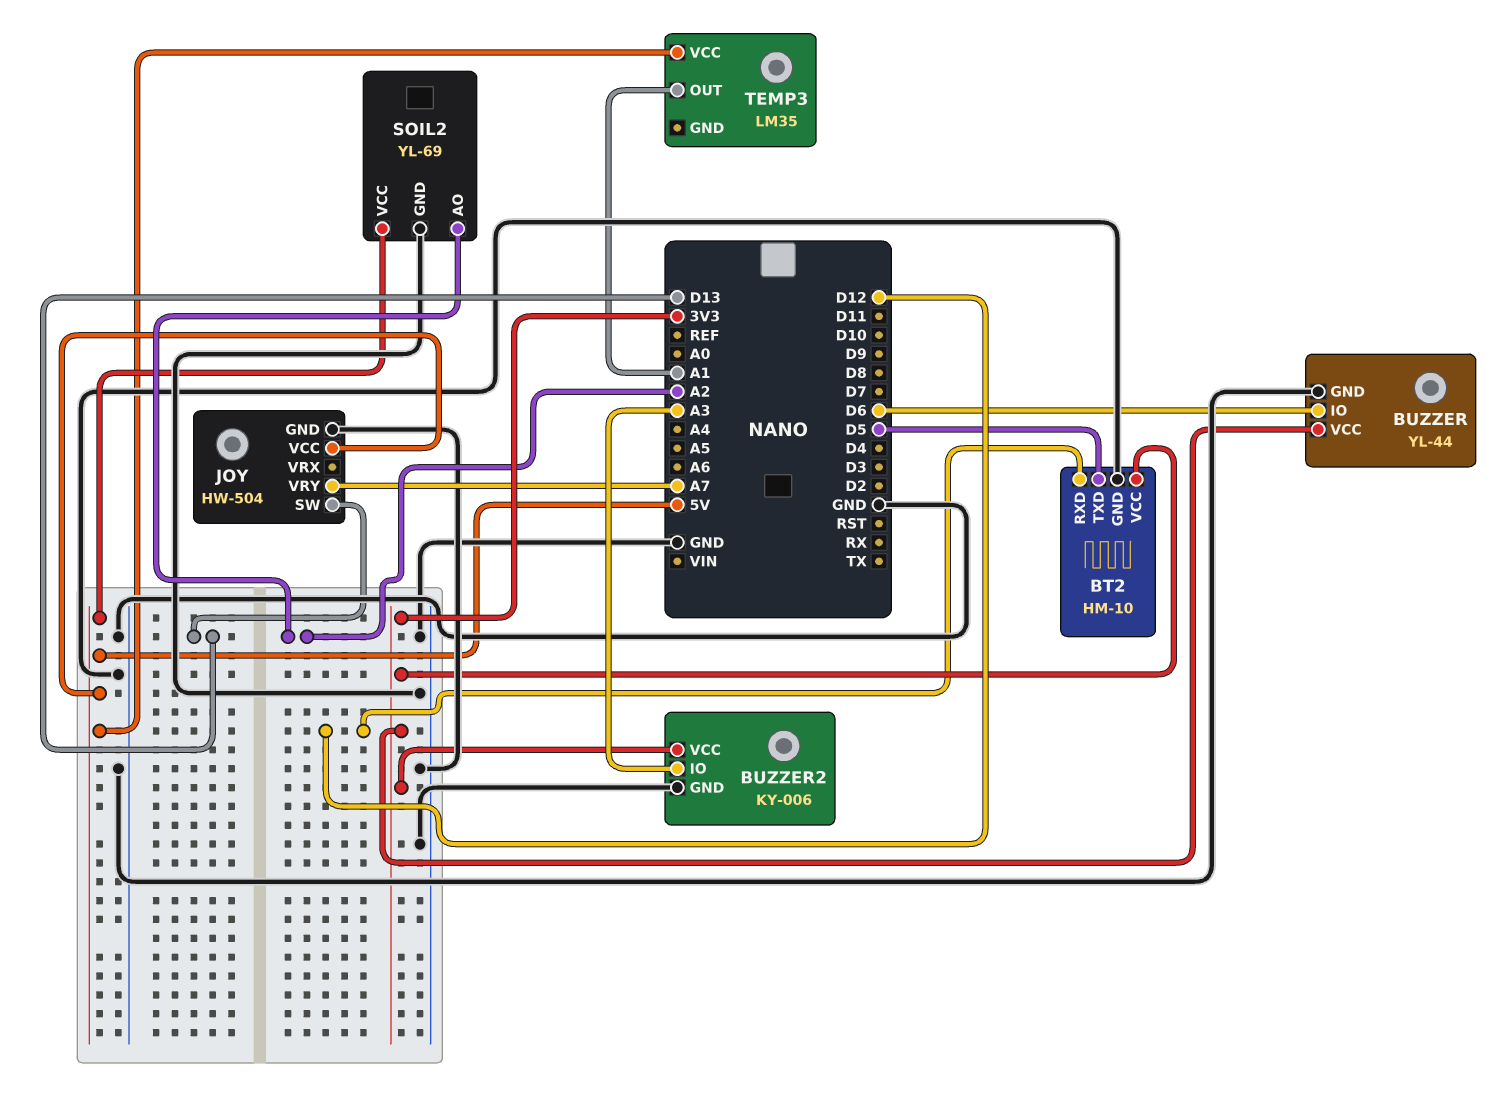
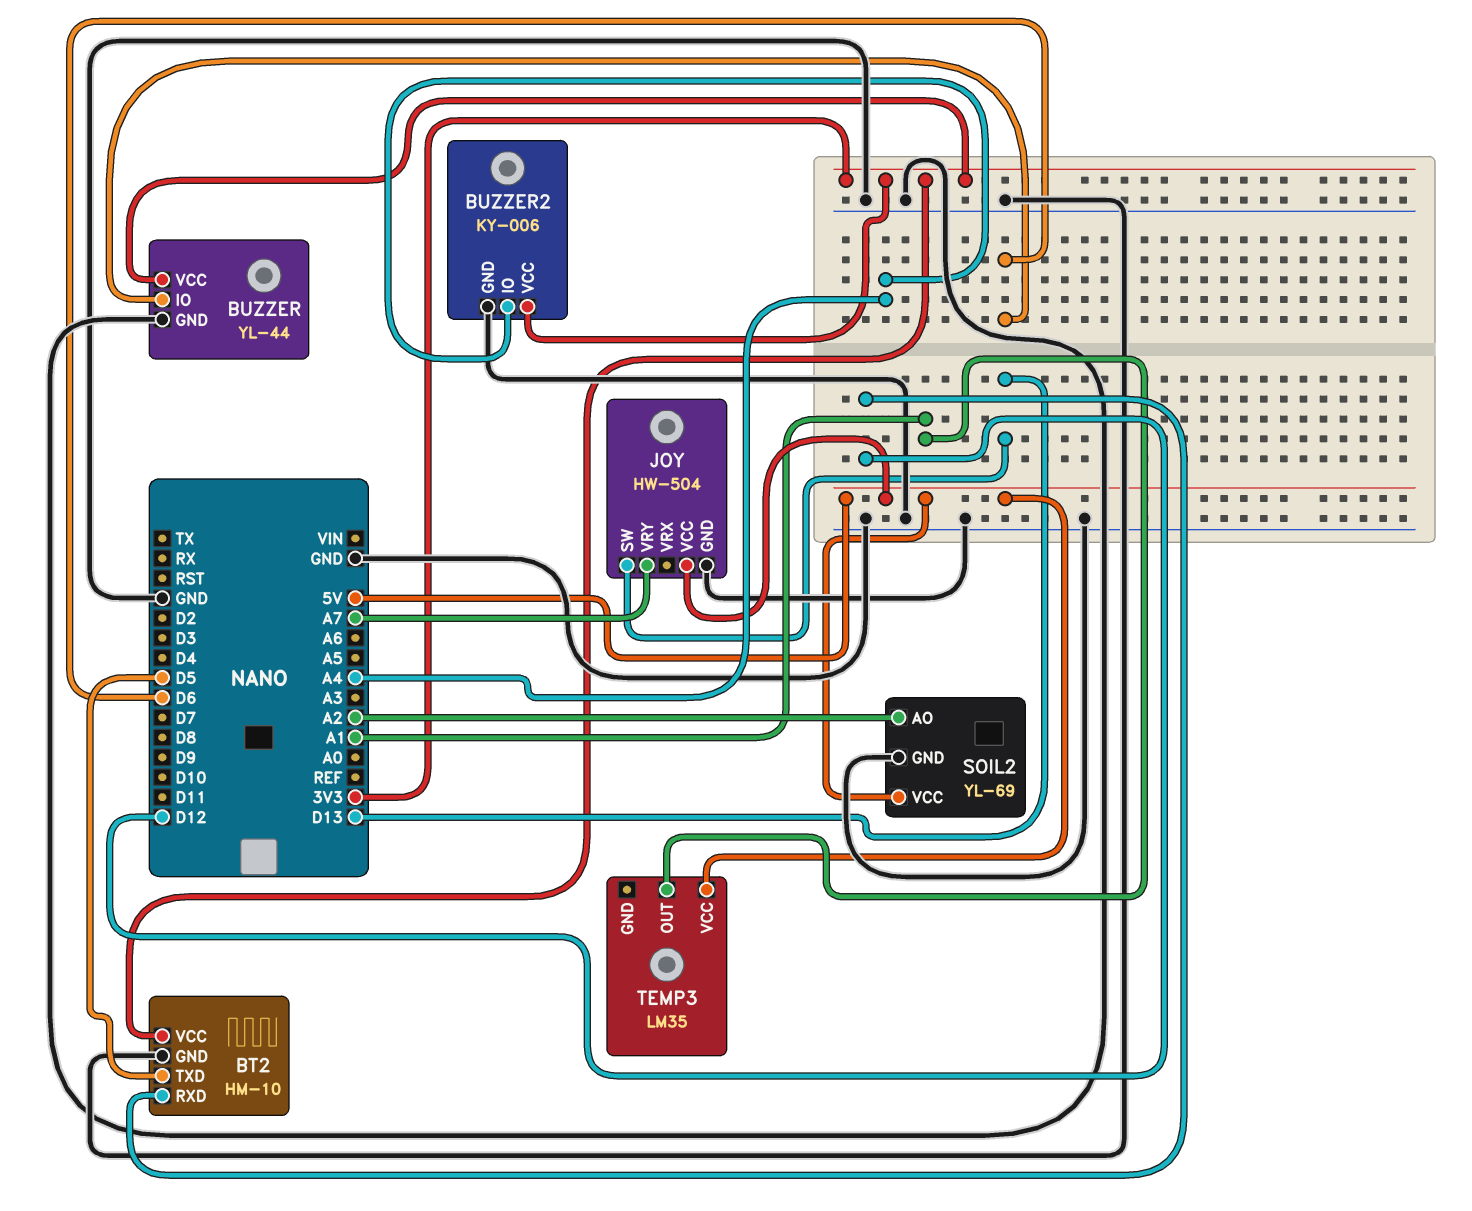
BUZZER2 pin IO: A3 -> A4

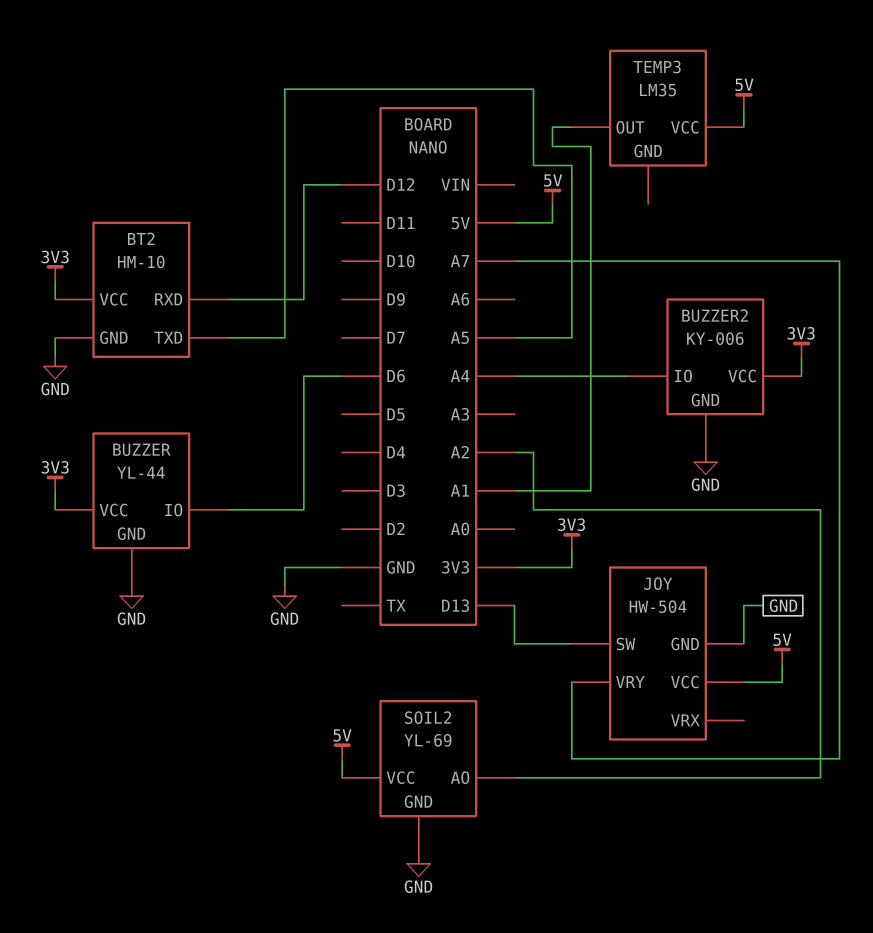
BT2 pin TXD: D5 -> A5

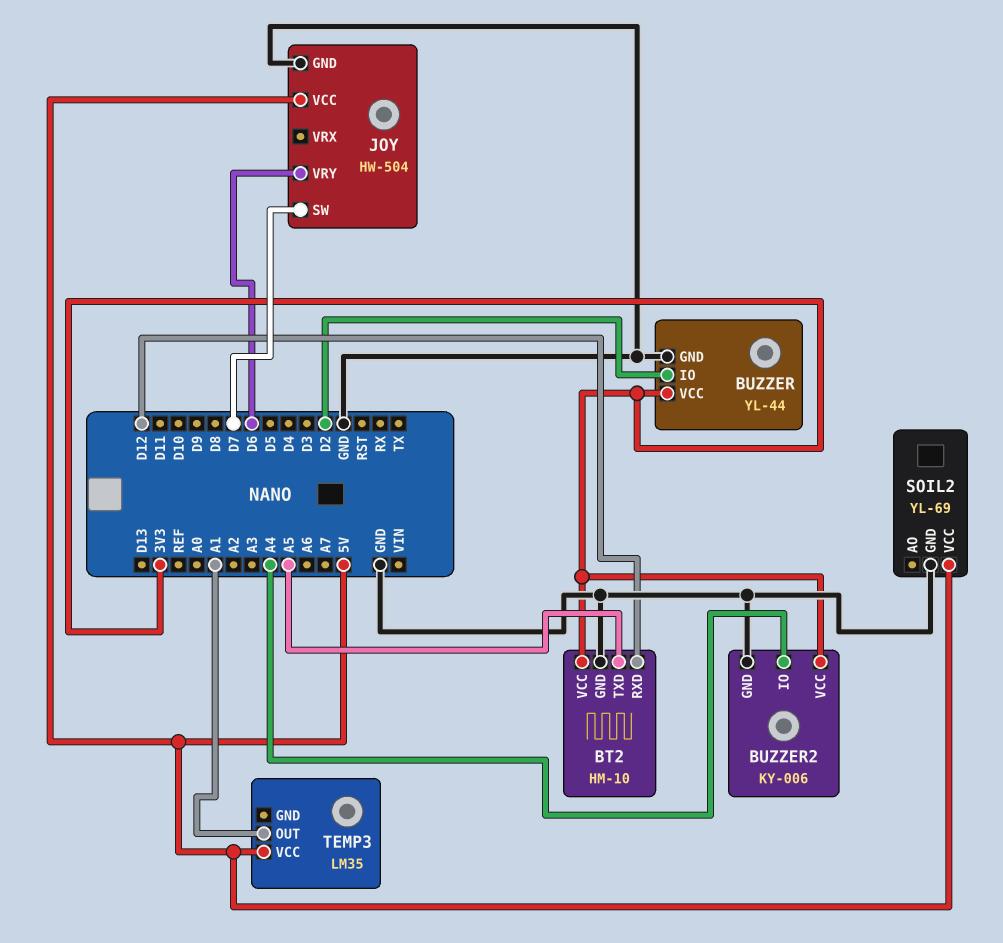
BUZZER pin IO: D6 -> D2
JOY pin SW: D13 -> D7
JOY pin VRY: A7 -> D6
SOIL2 pin AO: A2 -> none

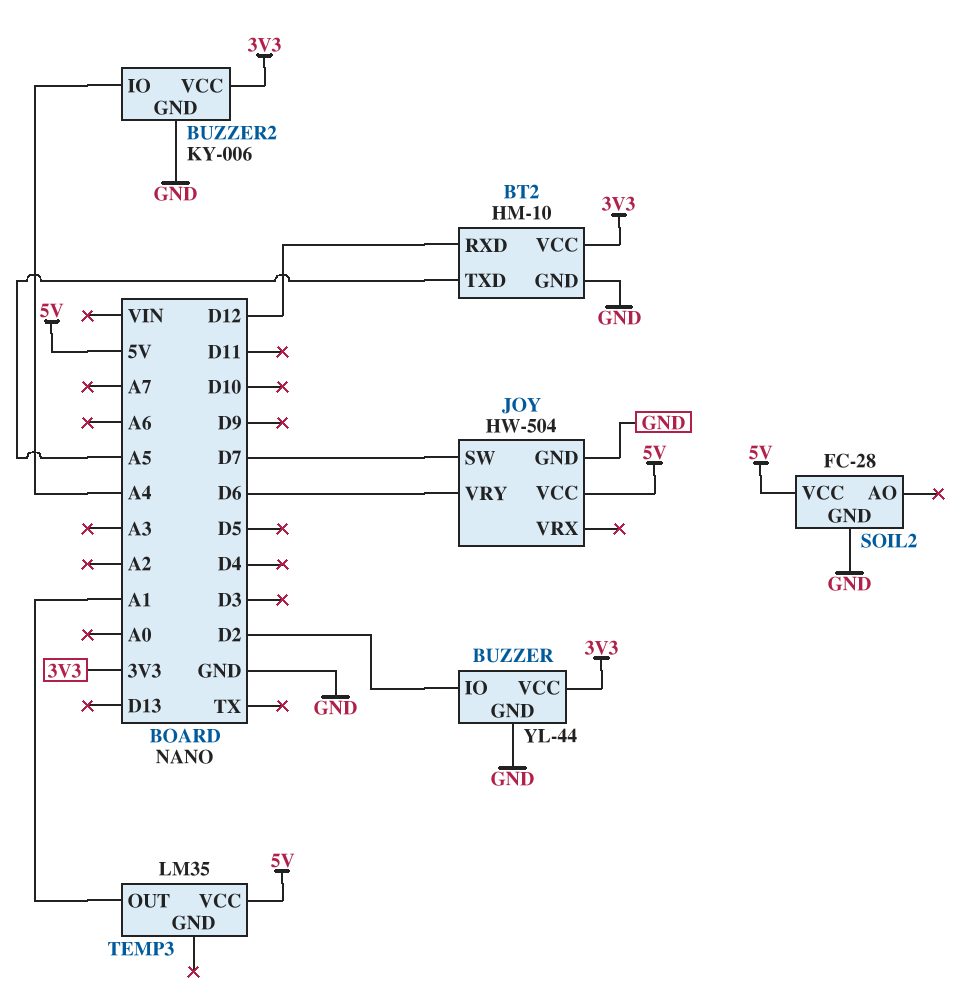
SOIL2: YL-69 -> FC-28

